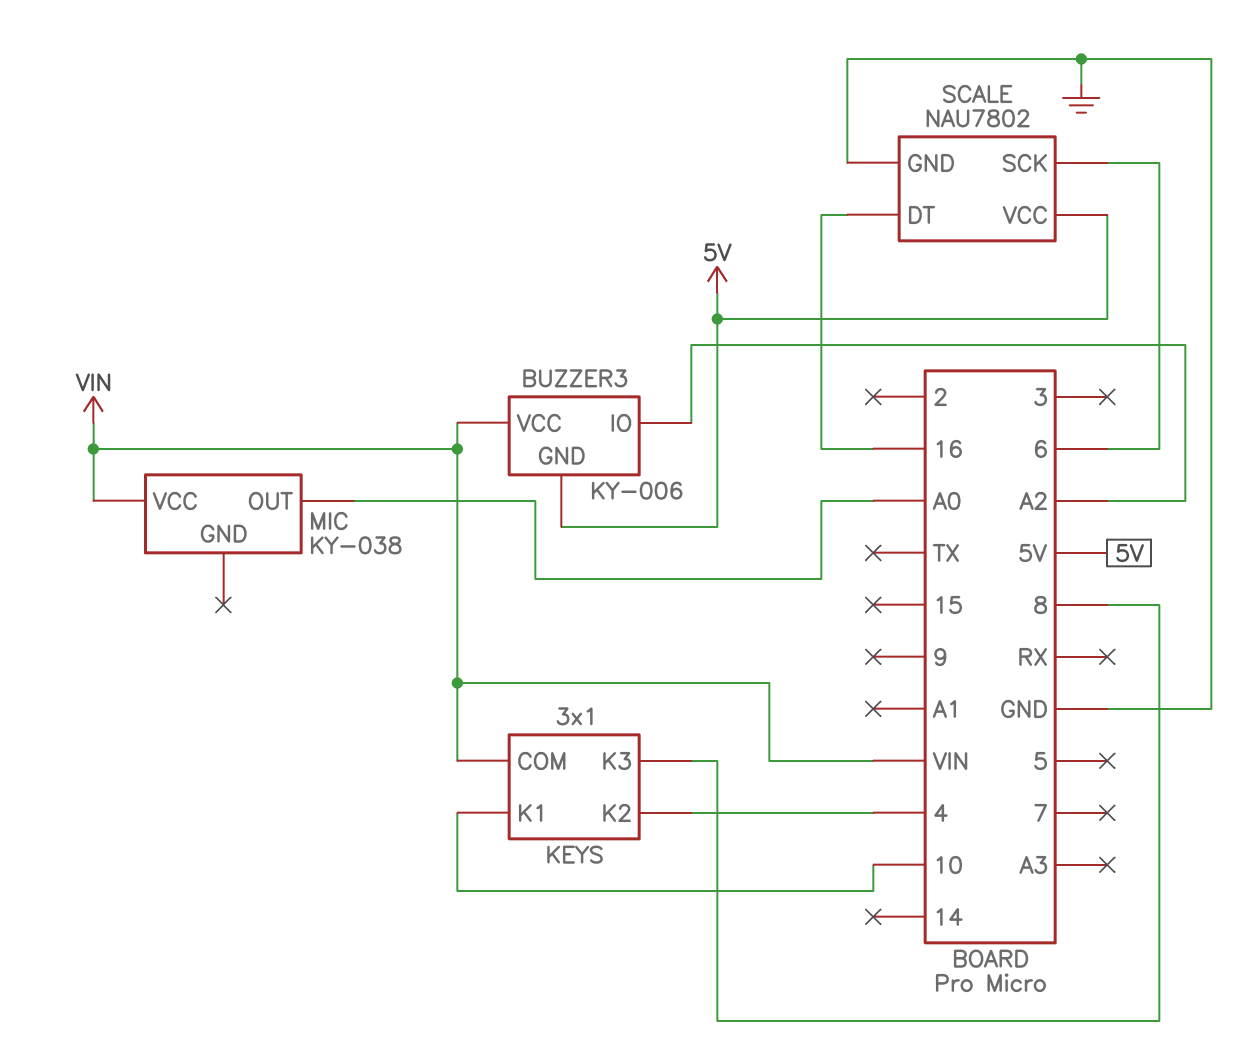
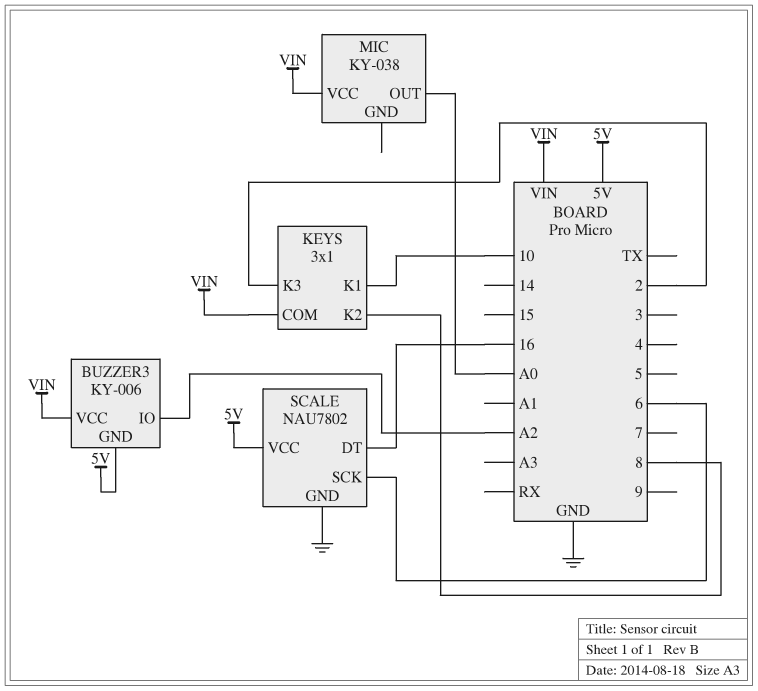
KEYS pin K2: 4 -> 8
KEYS pin K3: 8 -> 2

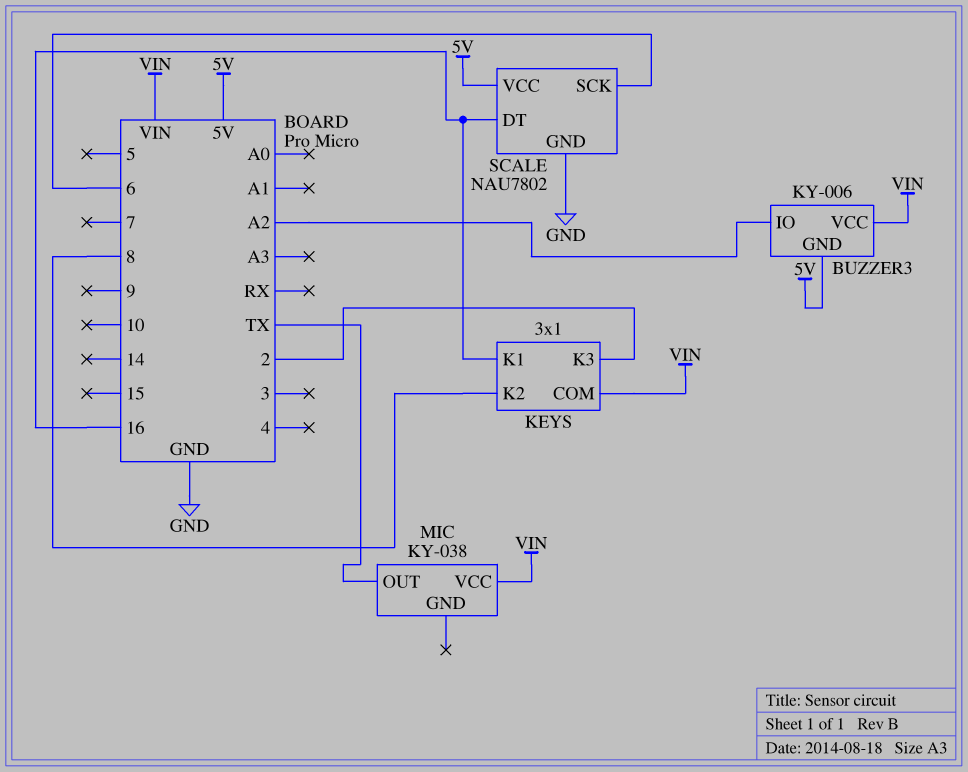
KEYS pin K1: 10 -> 16
MIC pin OUT: A0 -> TX

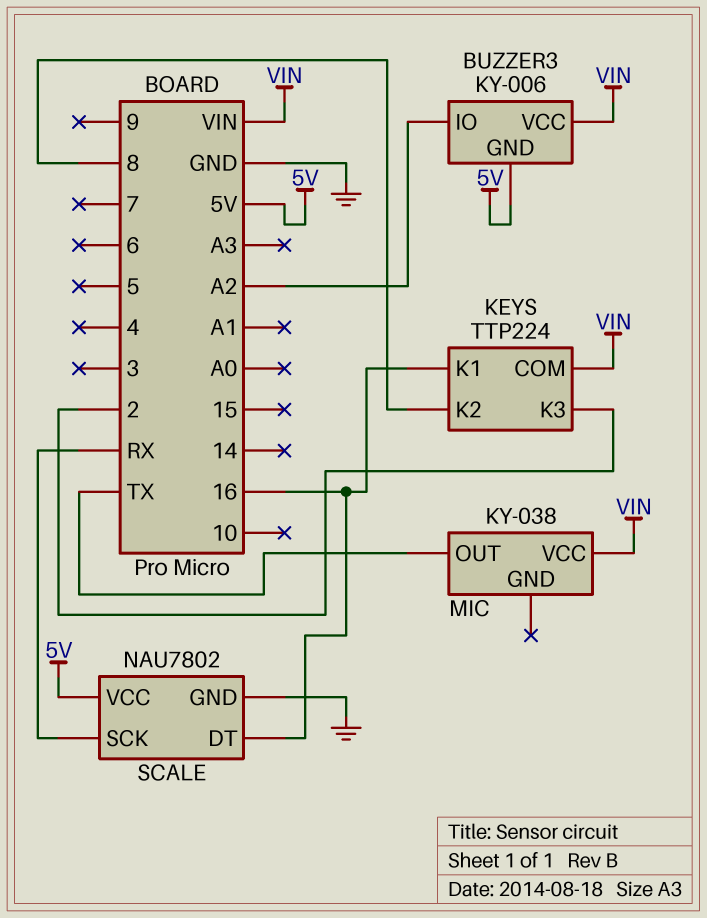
KEYS: 3x1 -> TTP224
SCALE pin SCK: 6 -> RX

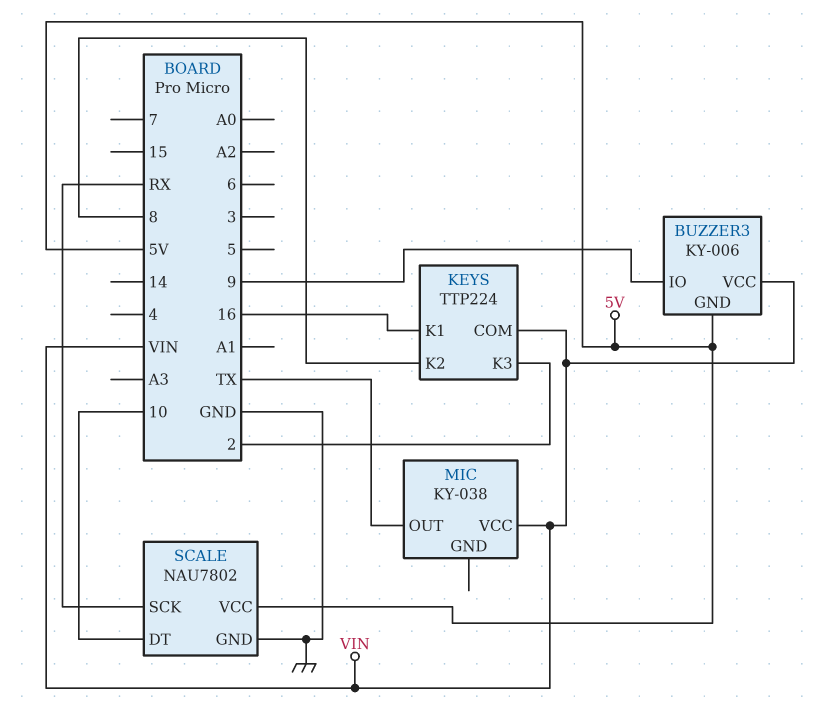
BUZZER3 pin IO: A2 -> 9
SCALE pin DT: 16 -> 10

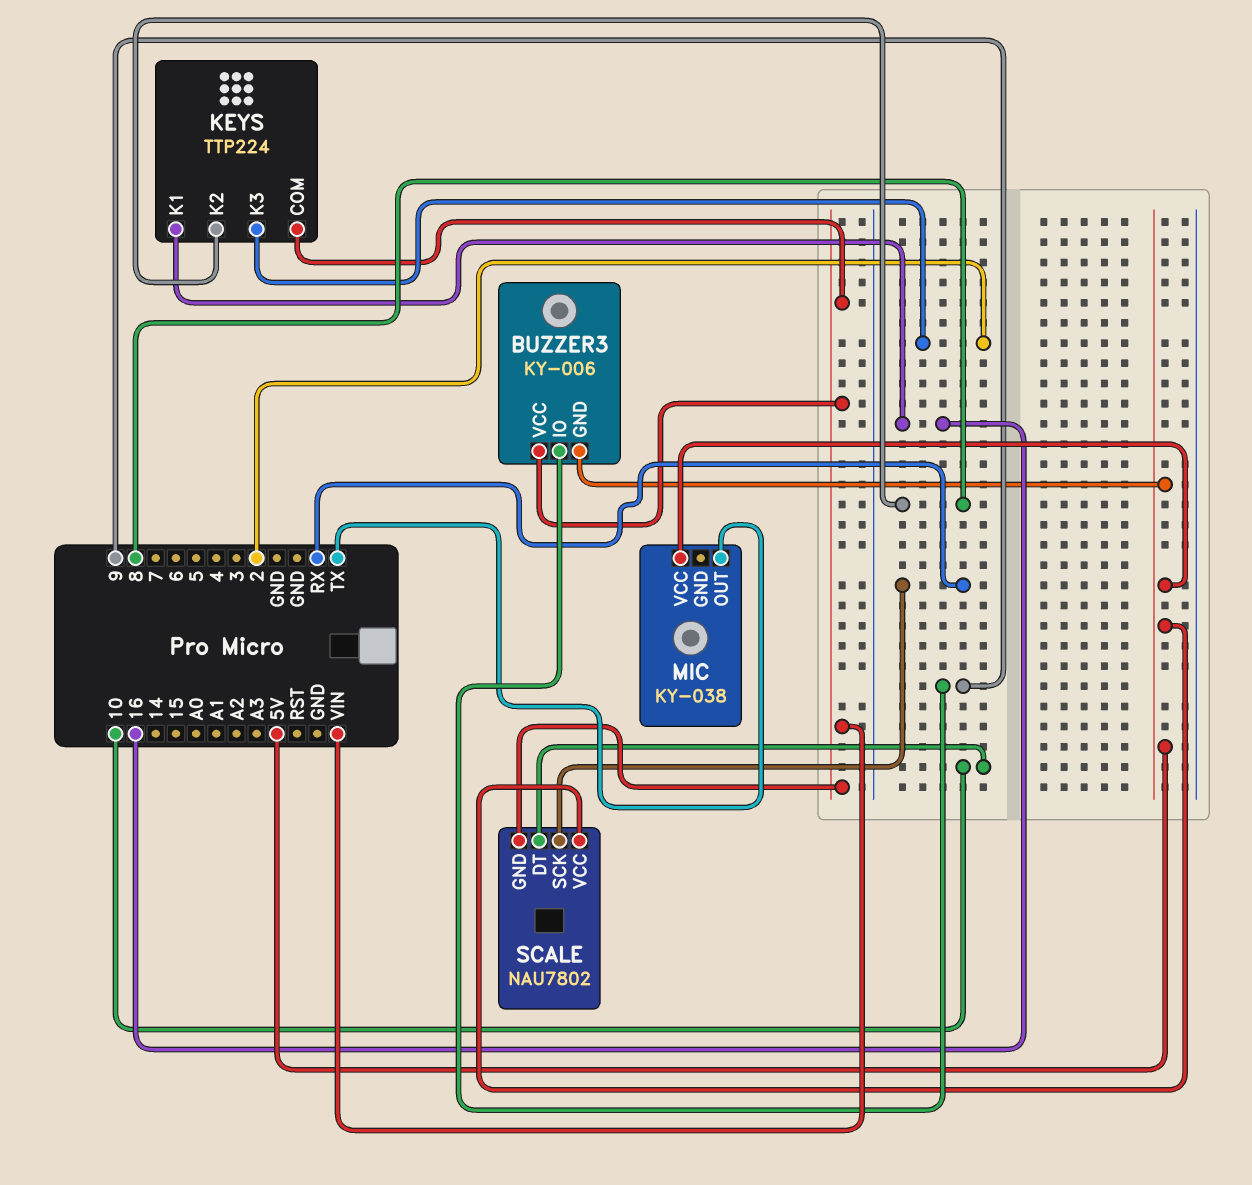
MIC pin VCC: VIN -> 5V
SCALE pin GND: GND -> VIN

